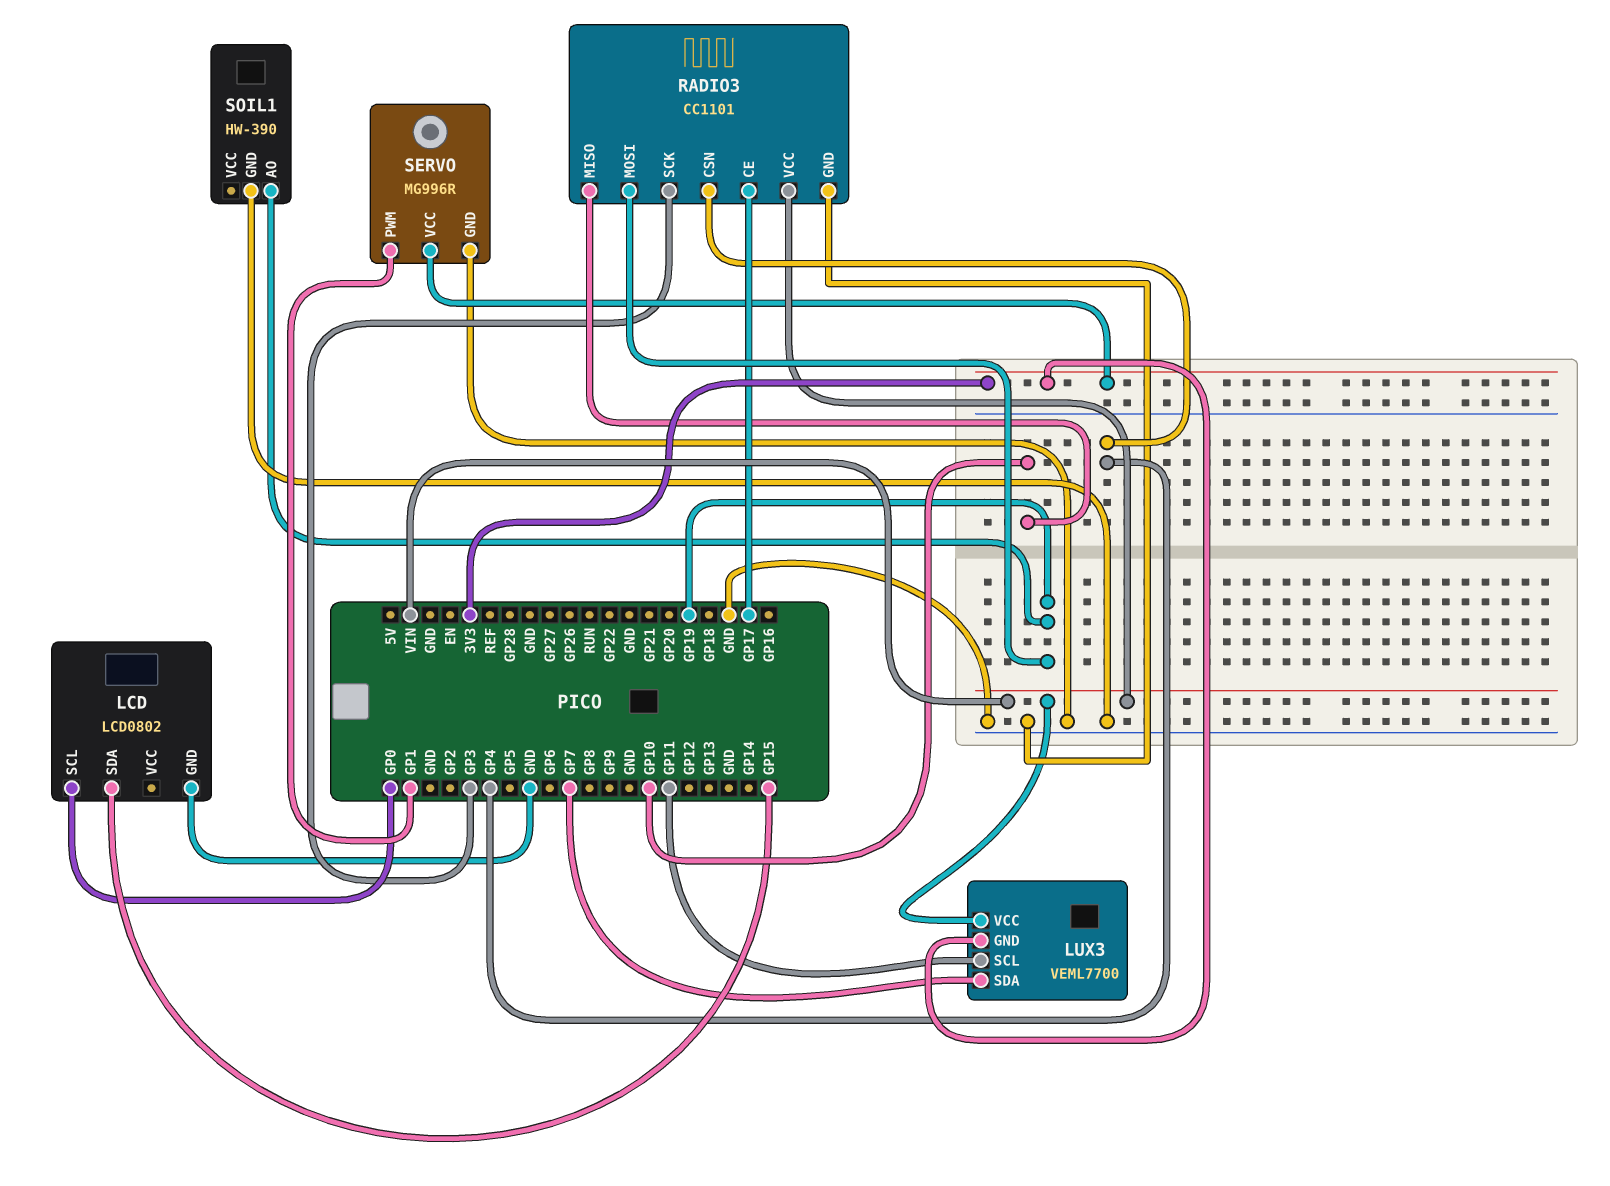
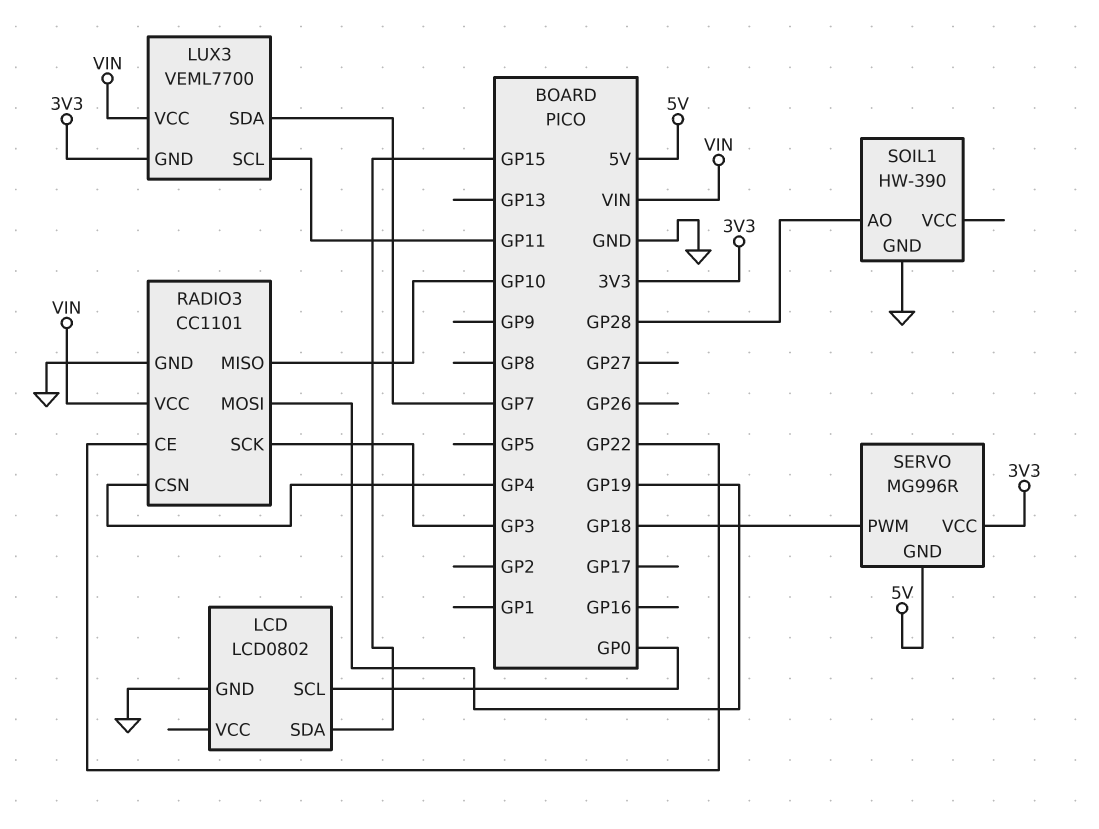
RADIO3 pin CE: GP17 -> GP22
SERVO pin GND: GND -> 5V
SERVO pin PWM: GP1 -> GP18
SOIL1 pin AO: GP19 -> GP28

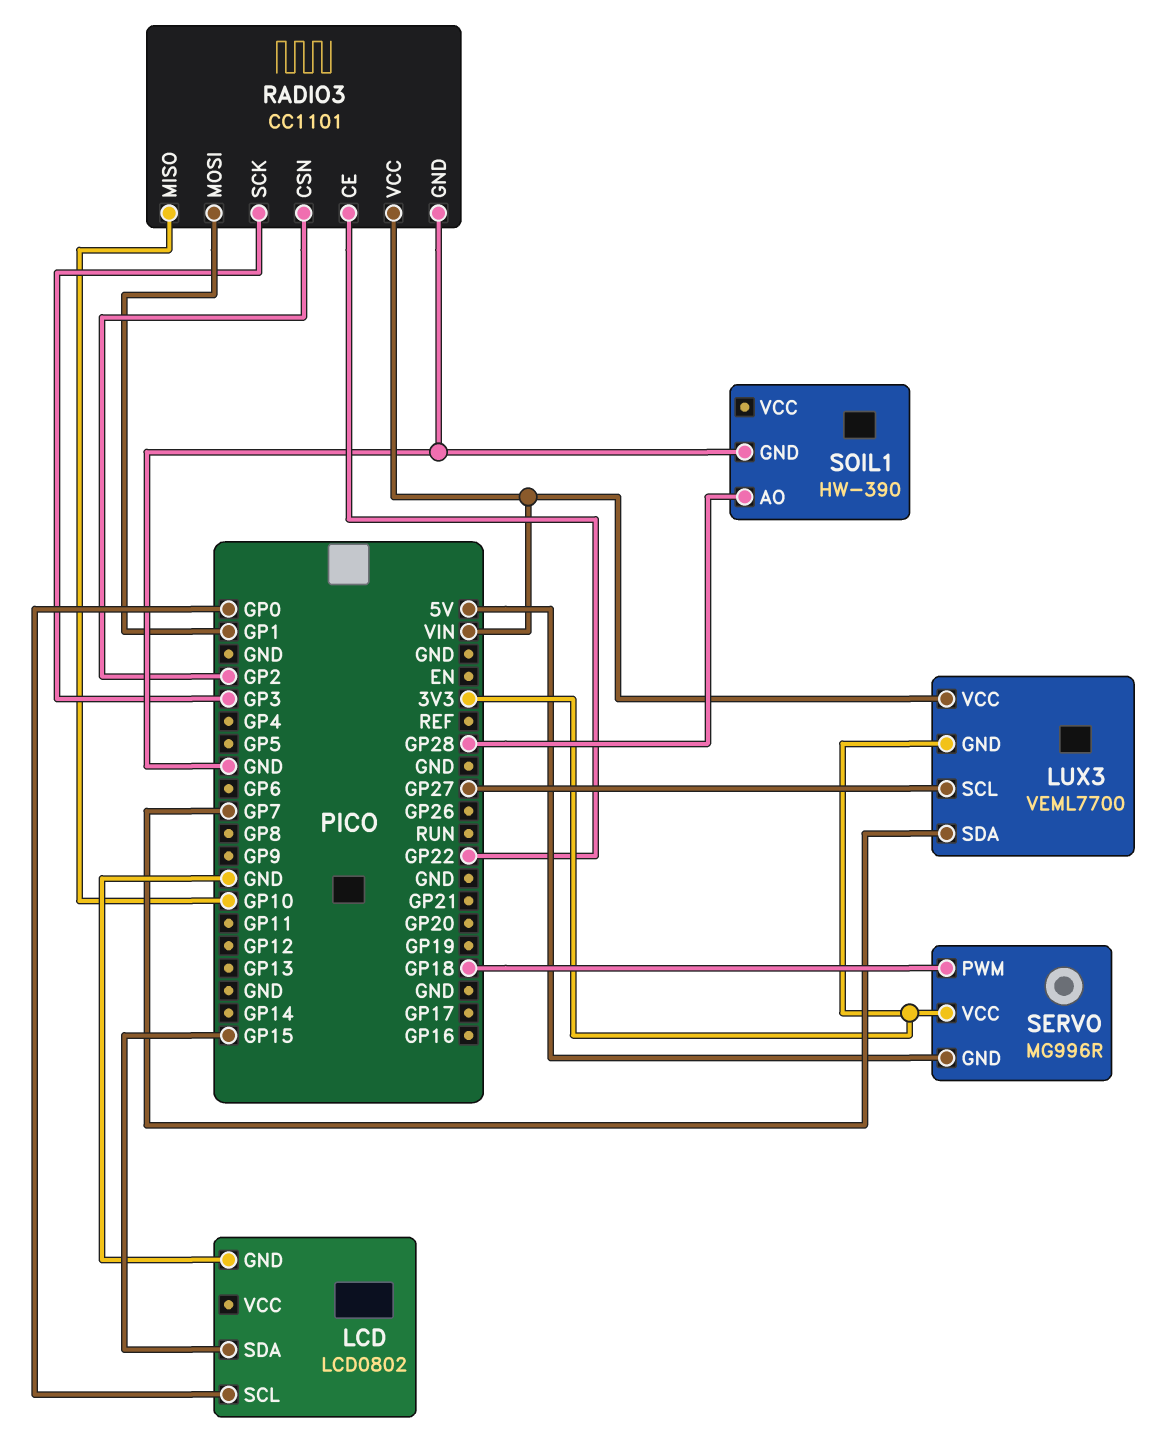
LUX3 pin SCL: GP11 -> GP27
RADIO3 pin CSN: GP4 -> GP2
RADIO3 pin MOSI: GP19 -> GP1

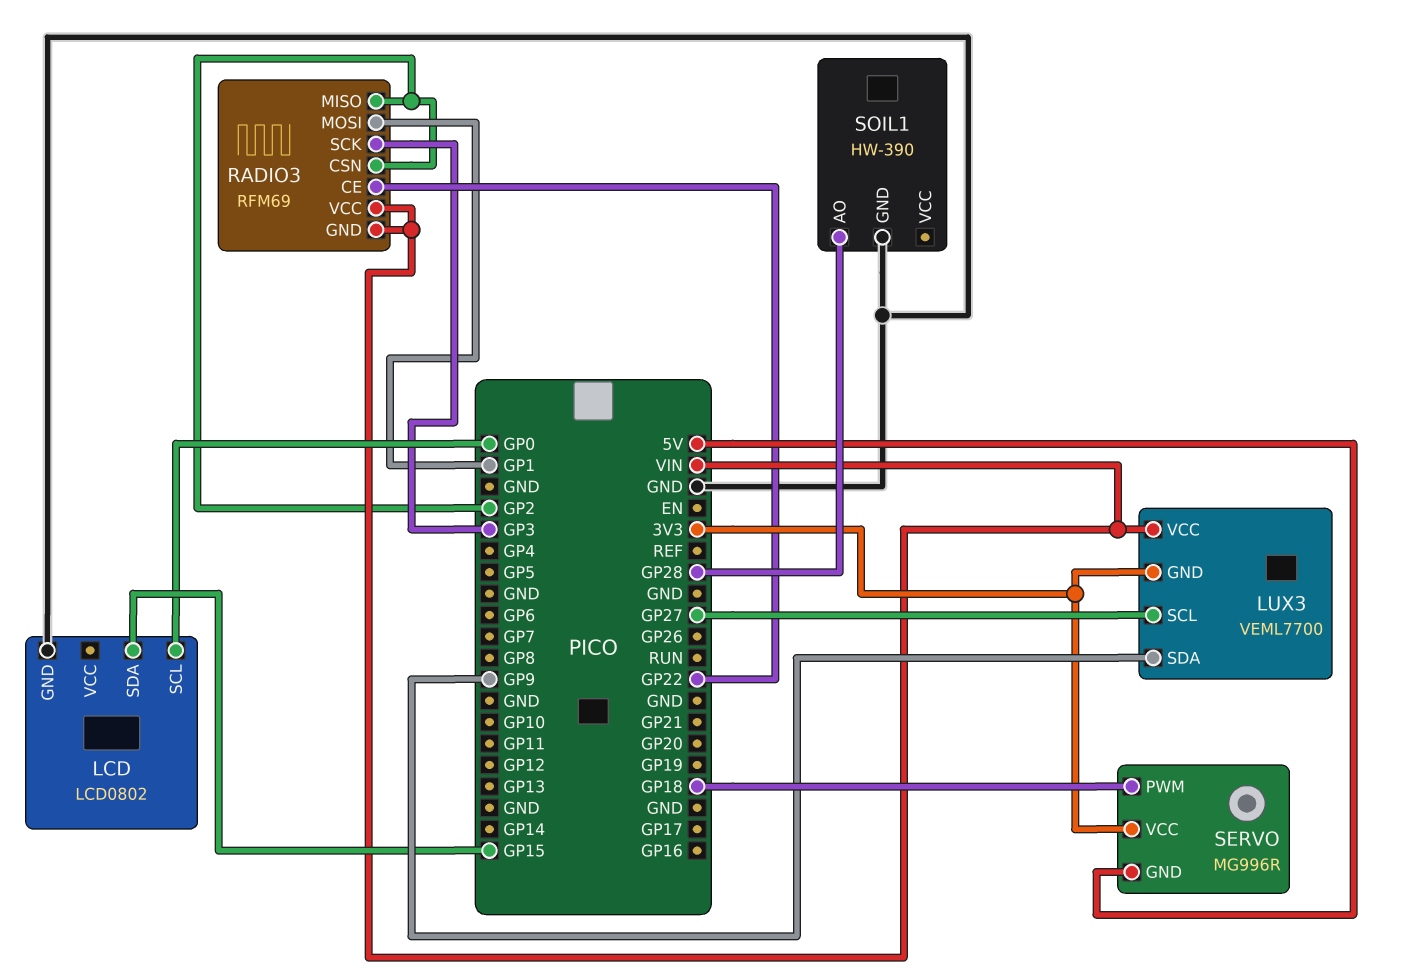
LUX3 pin SDA: GP7 -> GP9
RADIO3: CC1101 -> RFM69
RADIO3 pin GND: GND -> VIN
RADIO3 pin MISO: GP10 -> GP2

